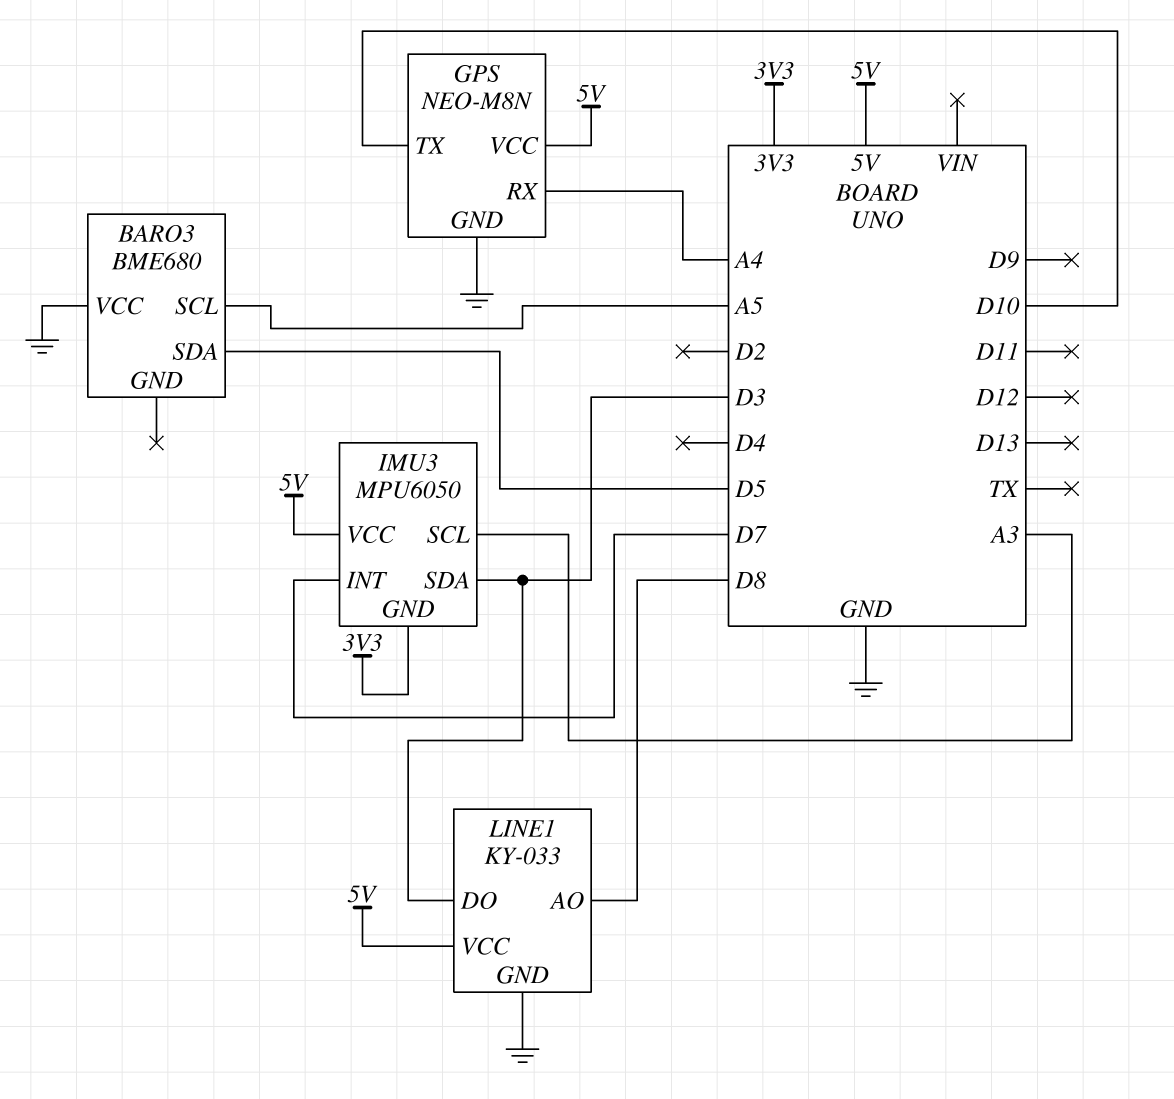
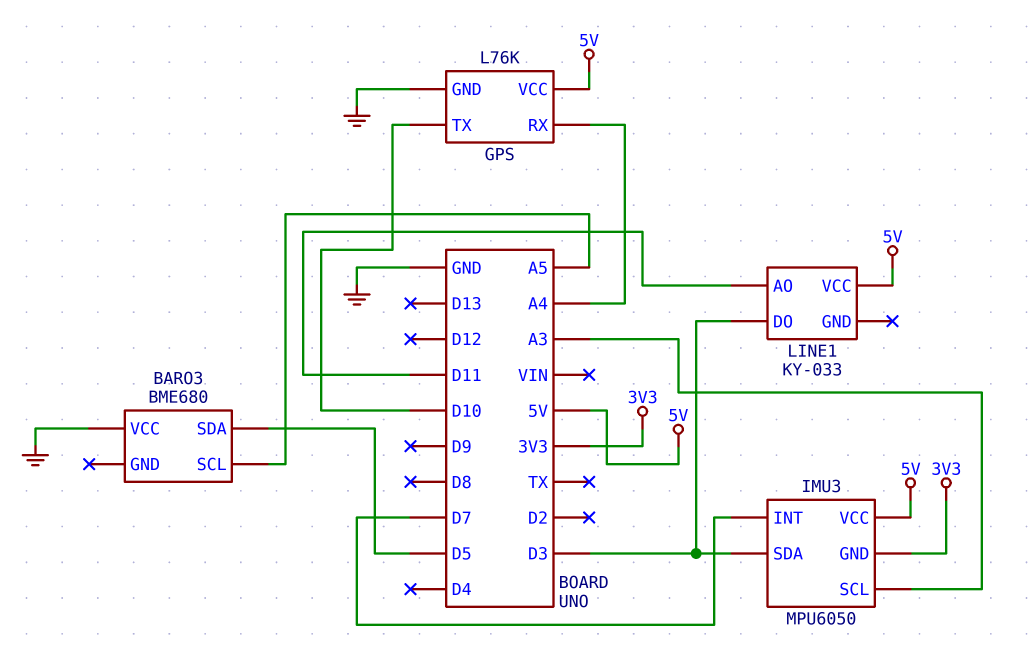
GPS: NEO-M8N -> L76K
LINE1 pin AO: D8 -> D11
LINE1 pin GND: GND -> none

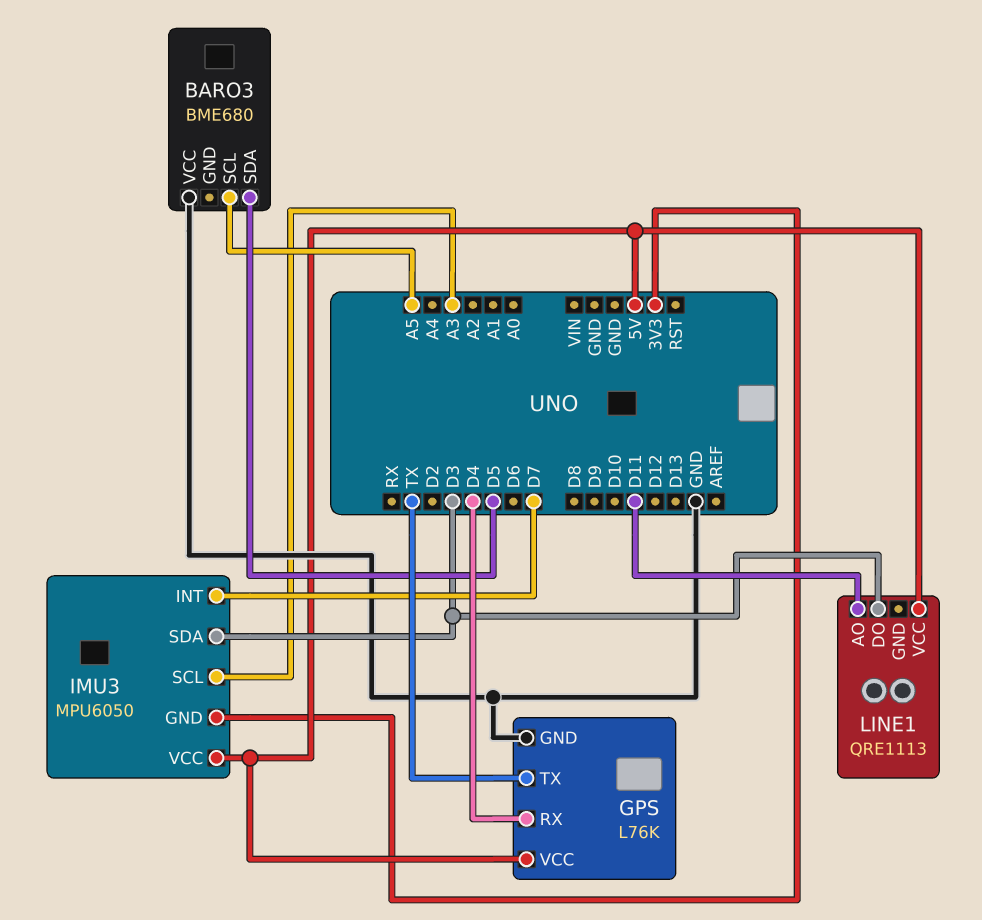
GPS pin RX: A4 -> D4
GPS pin TX: D10 -> TX
LINE1: KY-033 -> QRE1113

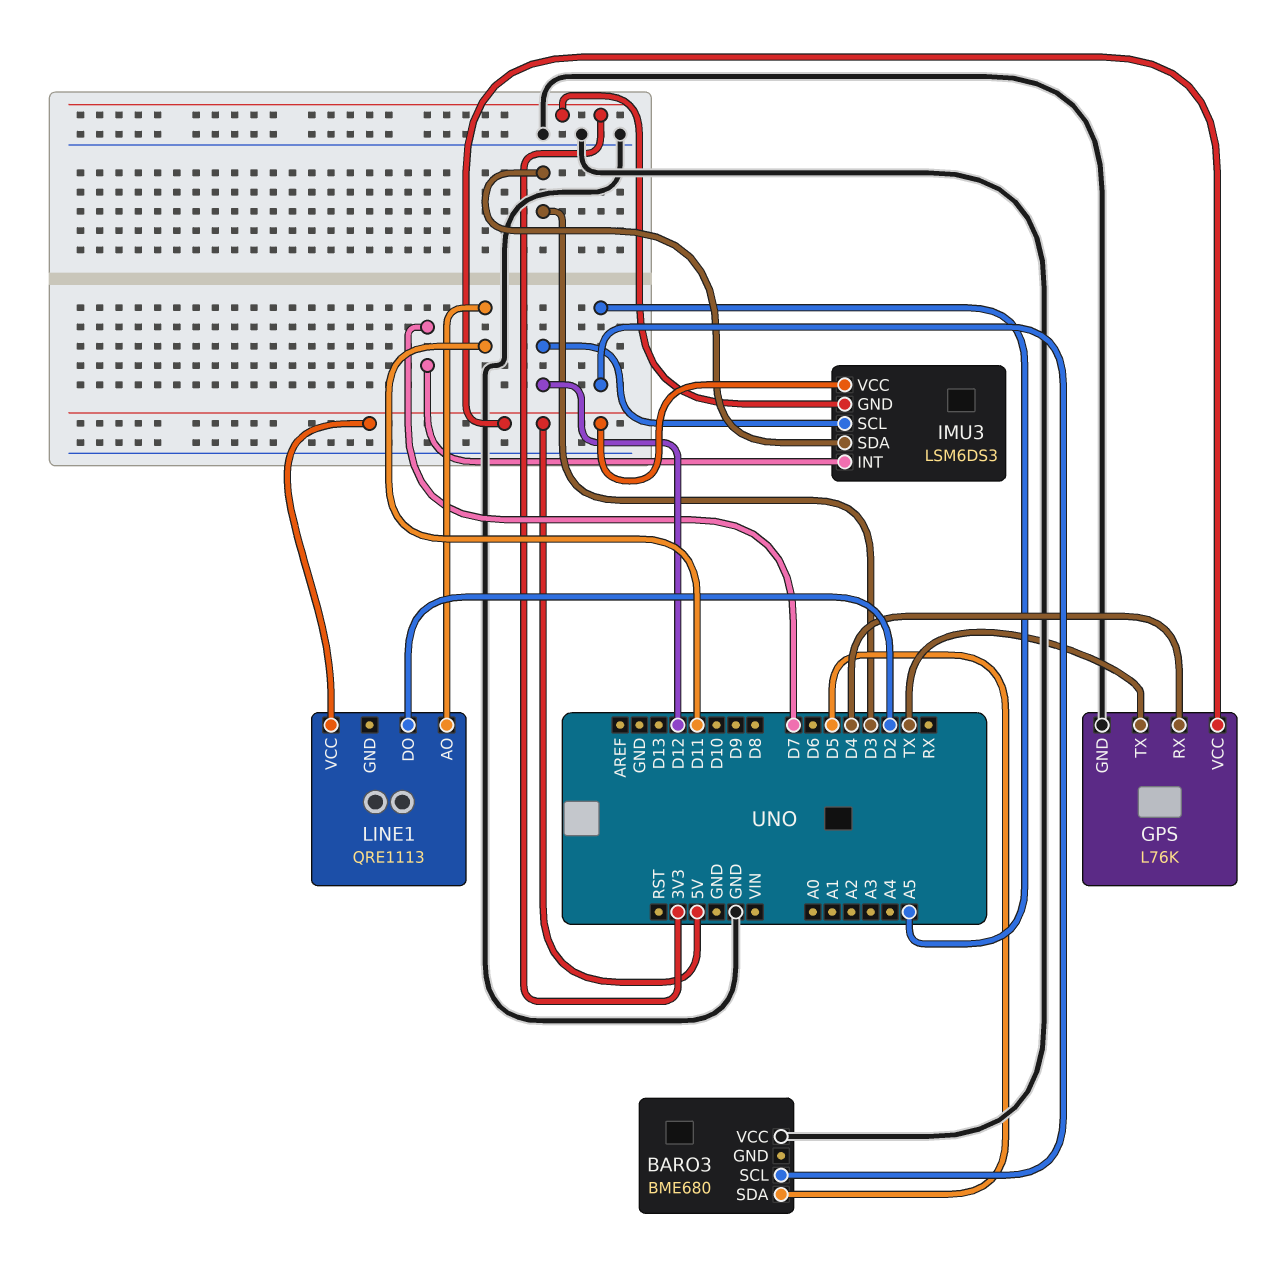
IMU3: MPU6050 -> LSM6DS3
IMU3 pin SCL: A3 -> D12
LINE1 pin DO: D3 -> D2

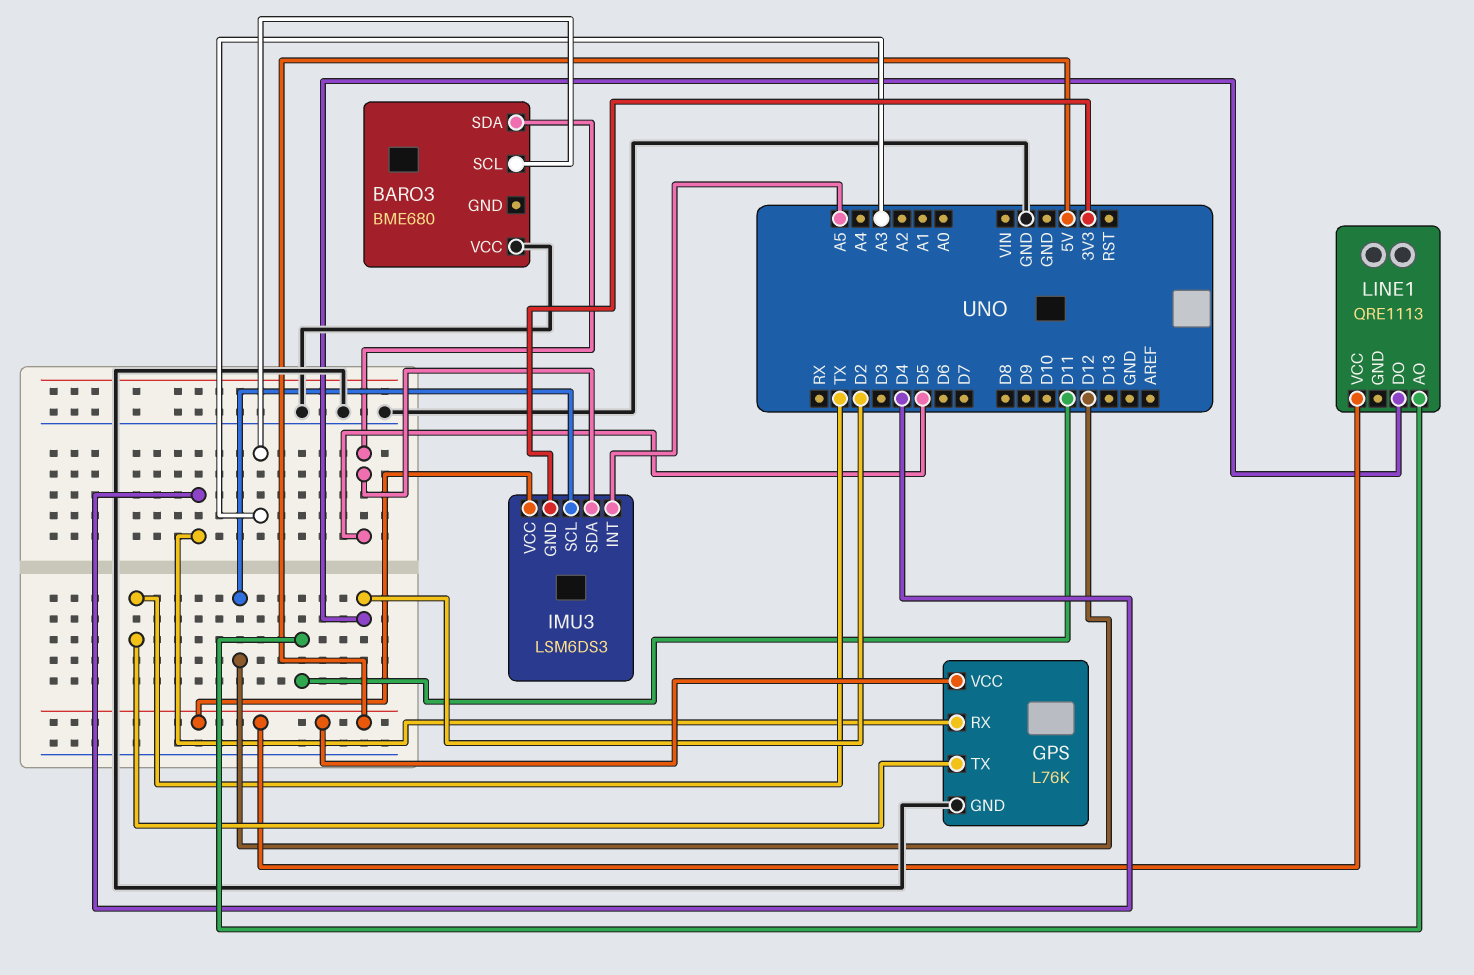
BARO3 pin SCL: A5 -> A3
IMU3 pin INT: D7 -> A5
IMU3 pin SDA: D3 -> D5

